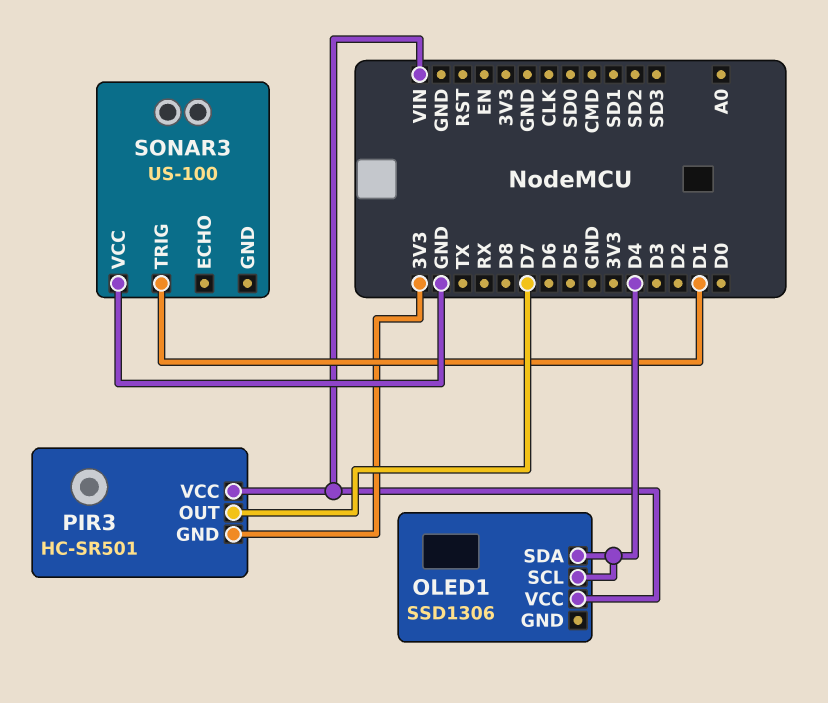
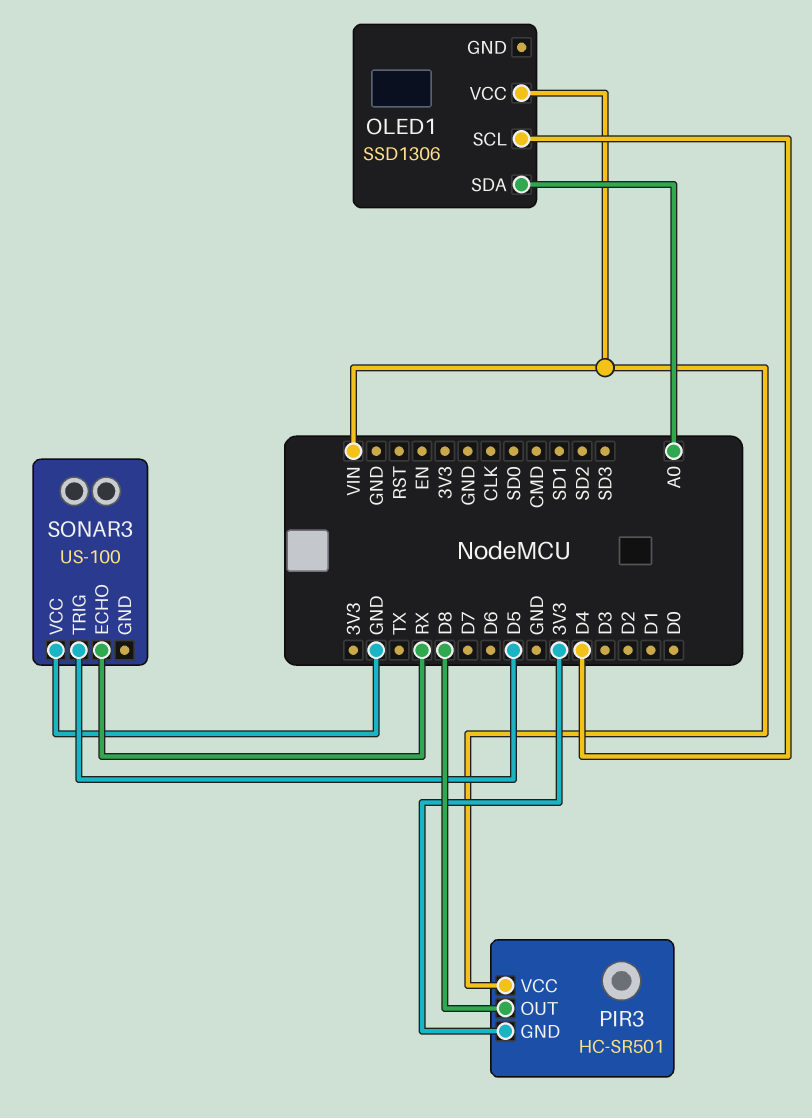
OLED1 pin SDA: D4 -> A0
PIR3 pin OUT: D7 -> D8
SONAR3 pin ECHO: none -> RX
SONAR3 pin TRIG: D1 -> D5

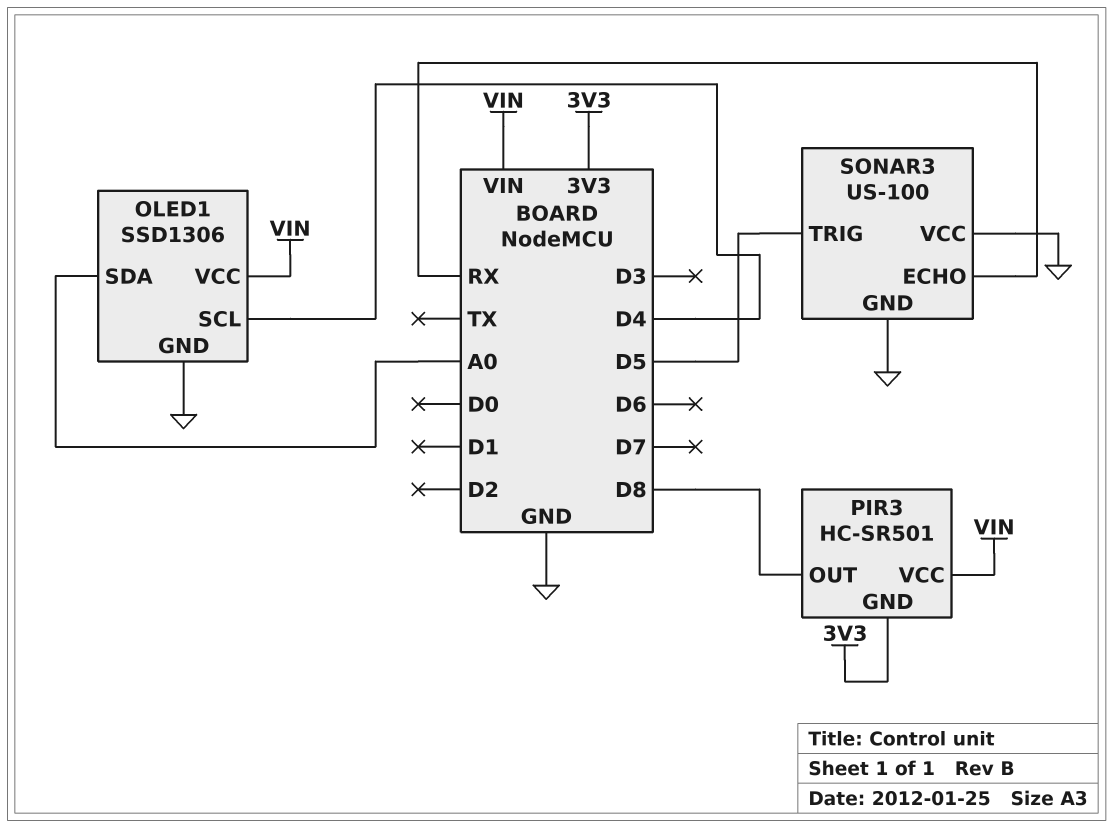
OLED1 pin GND: none -> GND
SONAR3 pin GND: none -> GND

